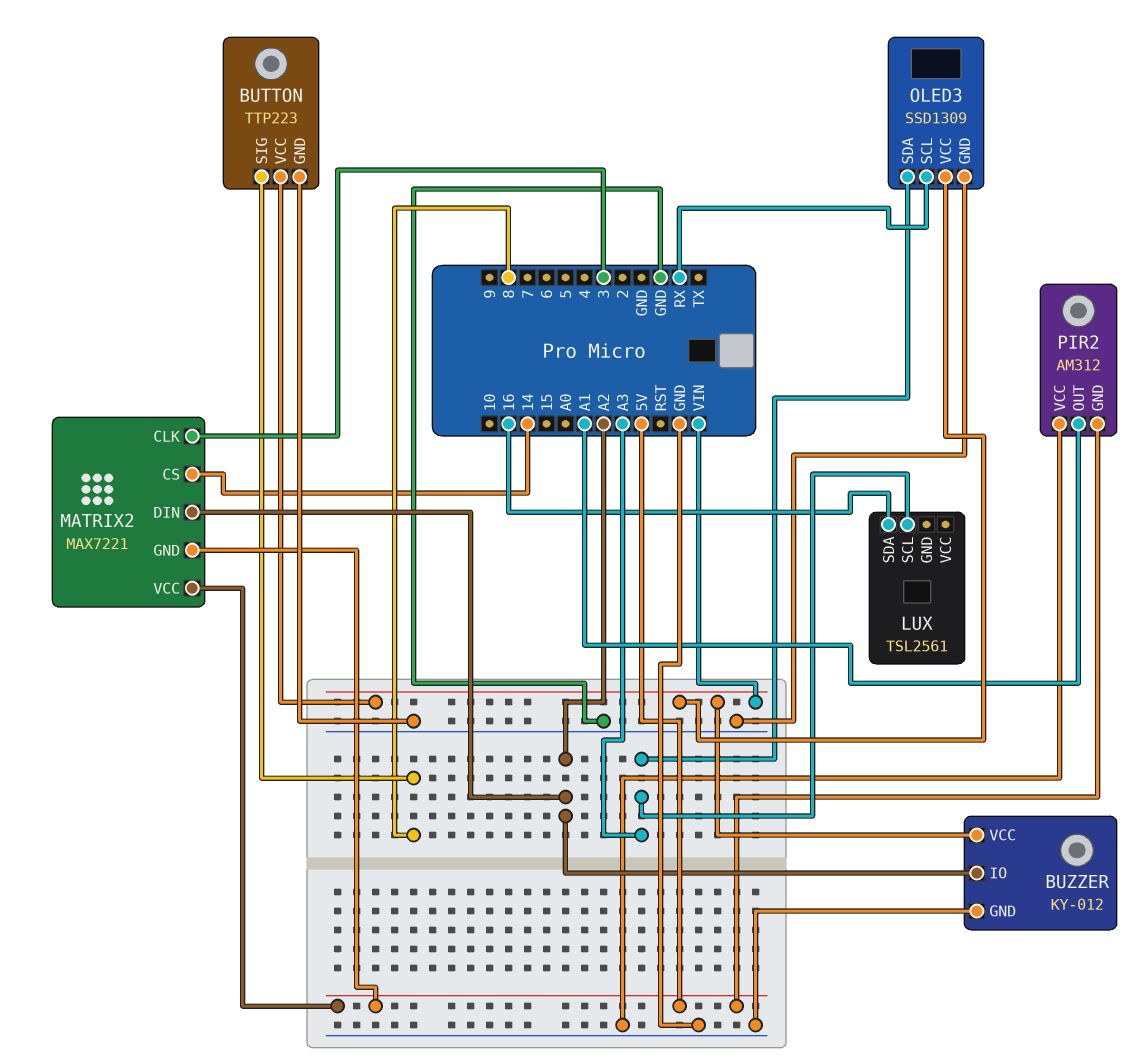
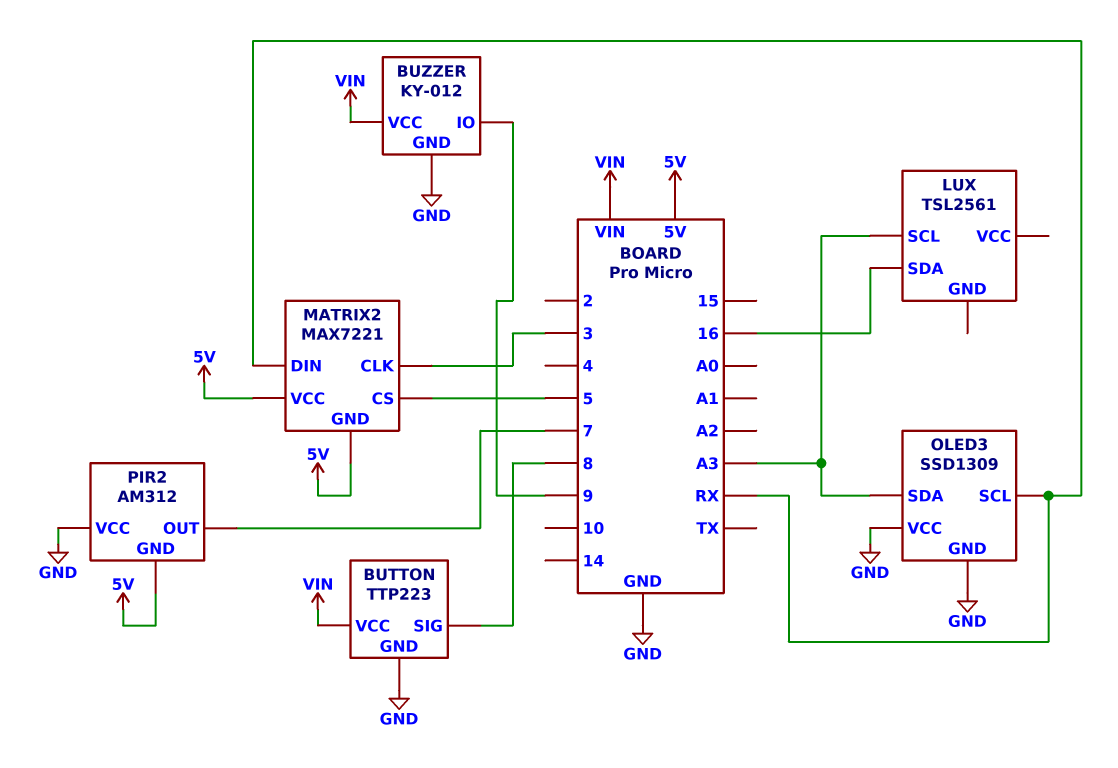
BUZZER pin IO: A2 -> 9
MATRIX2 pin CS: 14 -> 5
MATRIX2 pin DIN: A2 -> RX
OLED3 pin VCC: VIN -> GND
PIR2 pin OUT: A1 -> 7

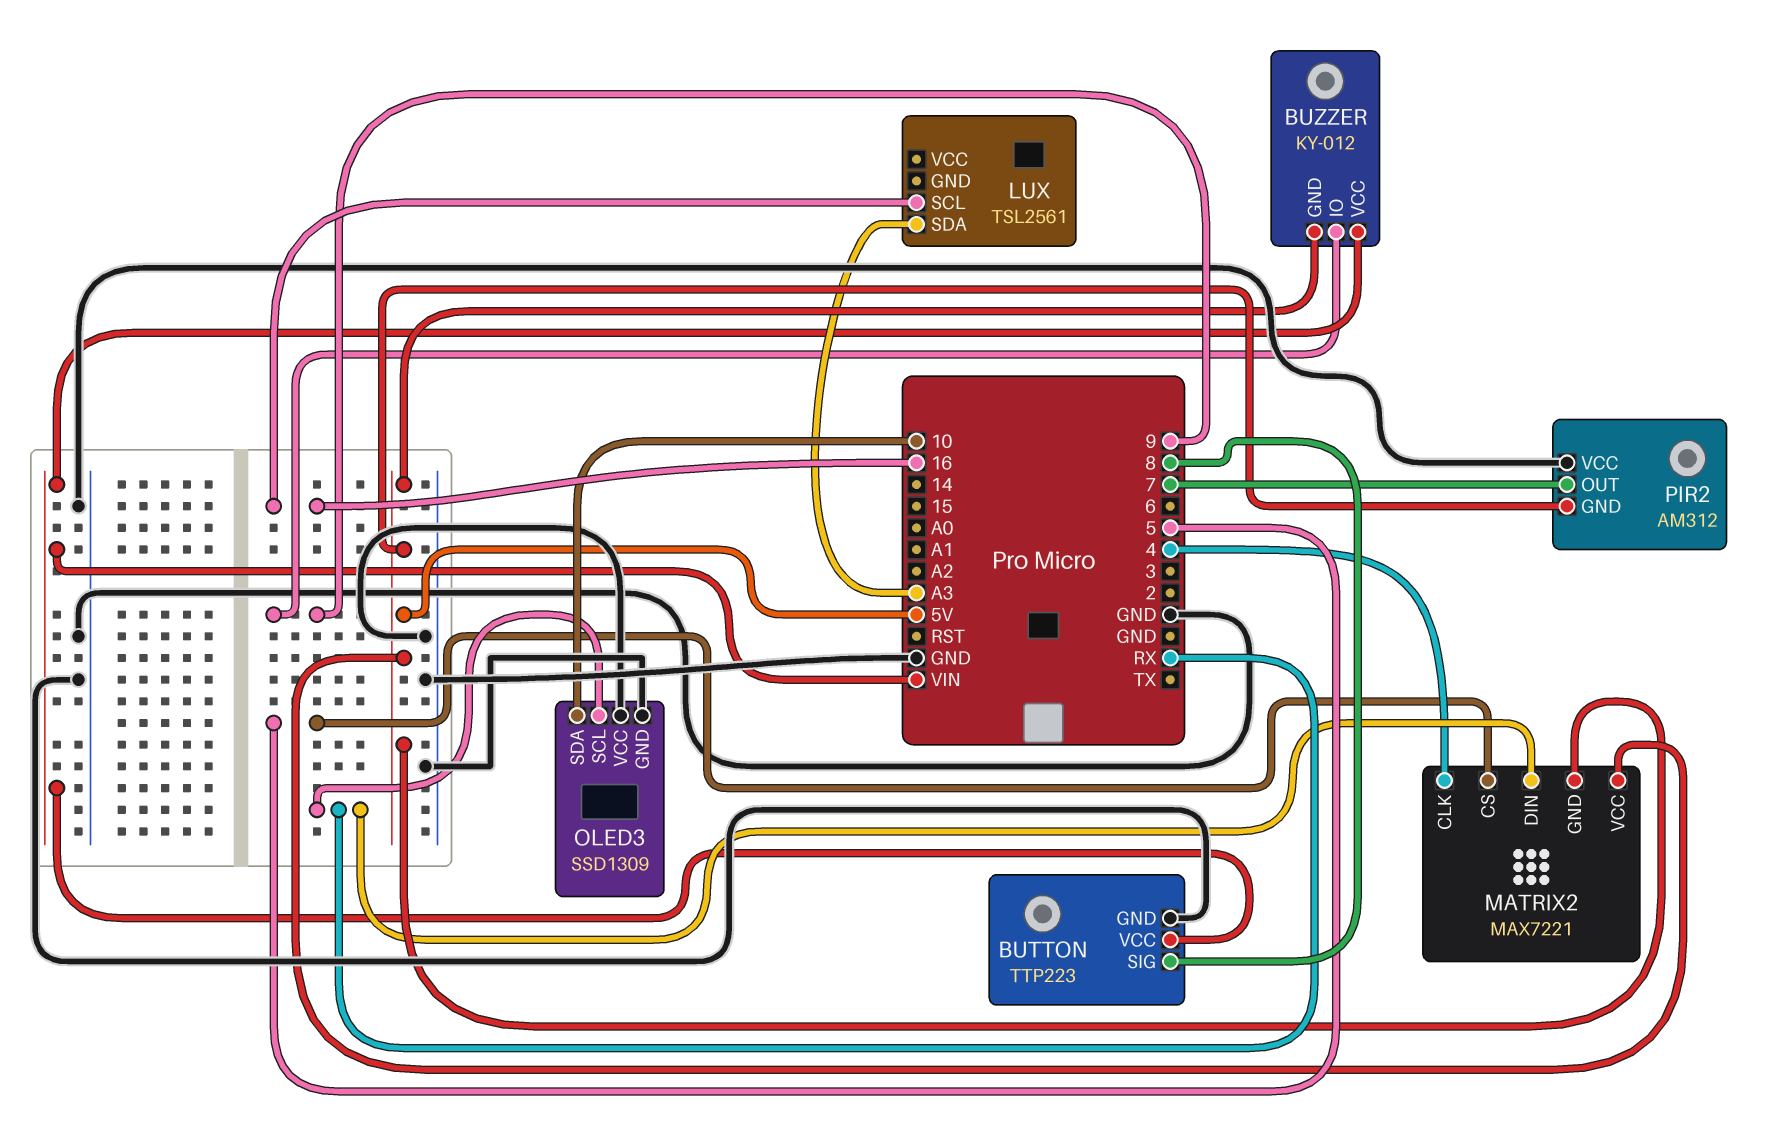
BUZZER pin GND: GND -> 5V
LUX pin SCL: A3 -> 16
LUX pin SDA: 16 -> A3
MATRIX2 pin CLK: 3 -> 4
OLED3 pin SDA: A3 -> 10

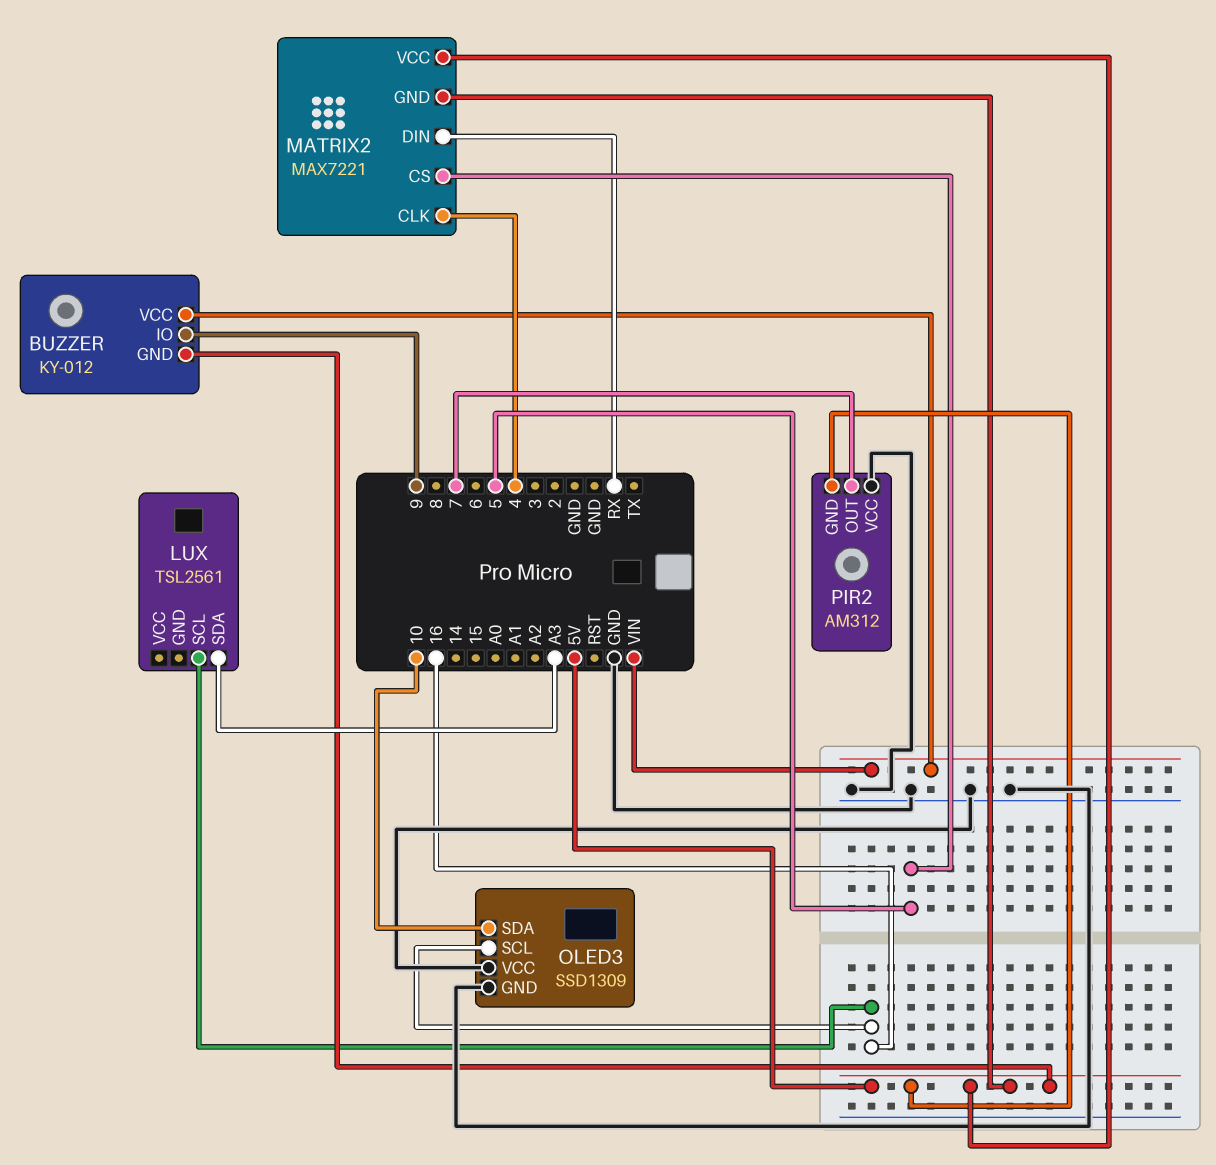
BUTTON: TTP223 -> none
BUTTON pin GND: GND -> none
BUTTON pin SIG: 8 -> none
BUTTON pin VCC: VIN -> none
OLED3 pin SCL: RX -> 16

